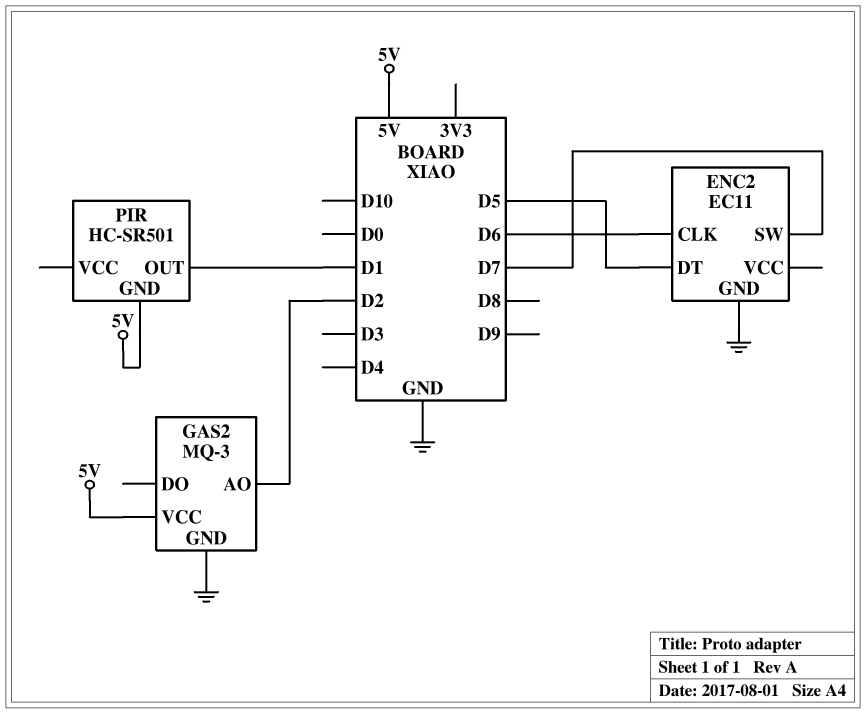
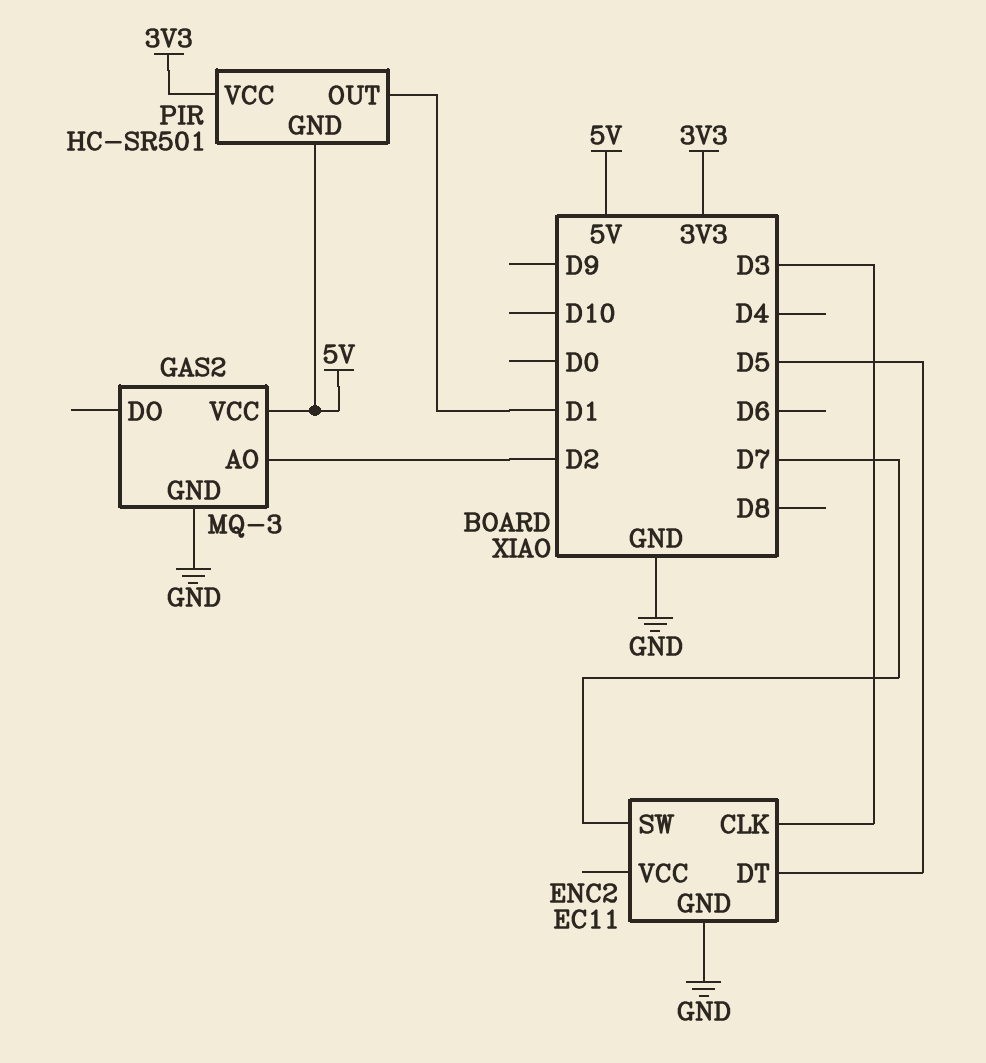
ENC2 pin CLK: D6 -> D3
PIR pin VCC: none -> 3V3

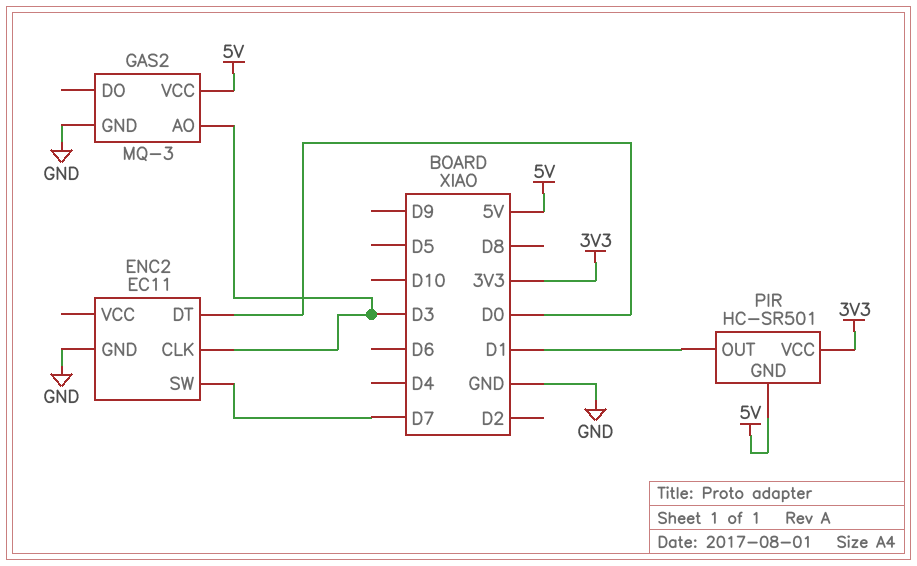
ENC2 pin DT: D5 -> D0
GAS2 pin AO: D2 -> D3

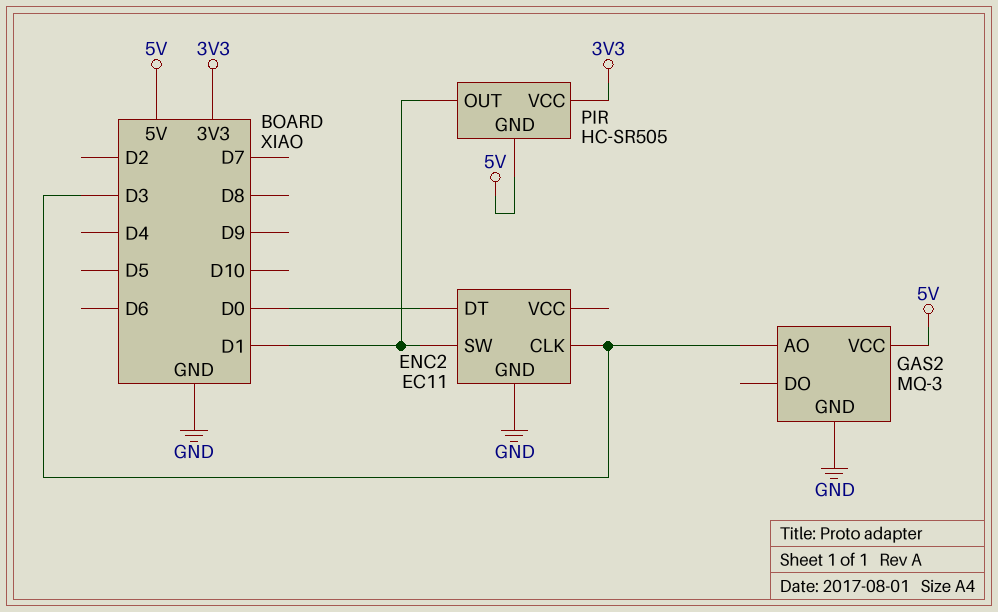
ENC2 pin SW: D7 -> D1
PIR: HC-SR501 -> HC-SR505

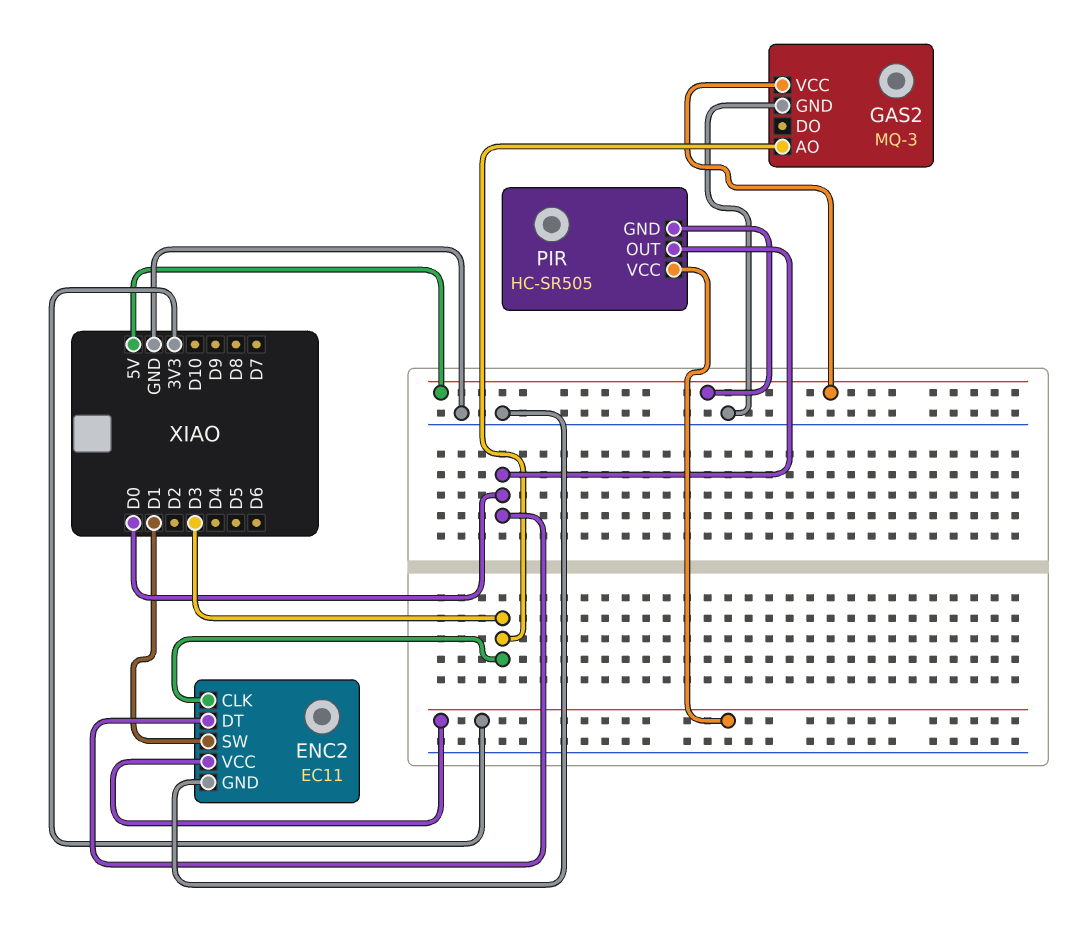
ENC2 pin VCC: none -> 3V3
PIR pin OUT: D1 -> D0

